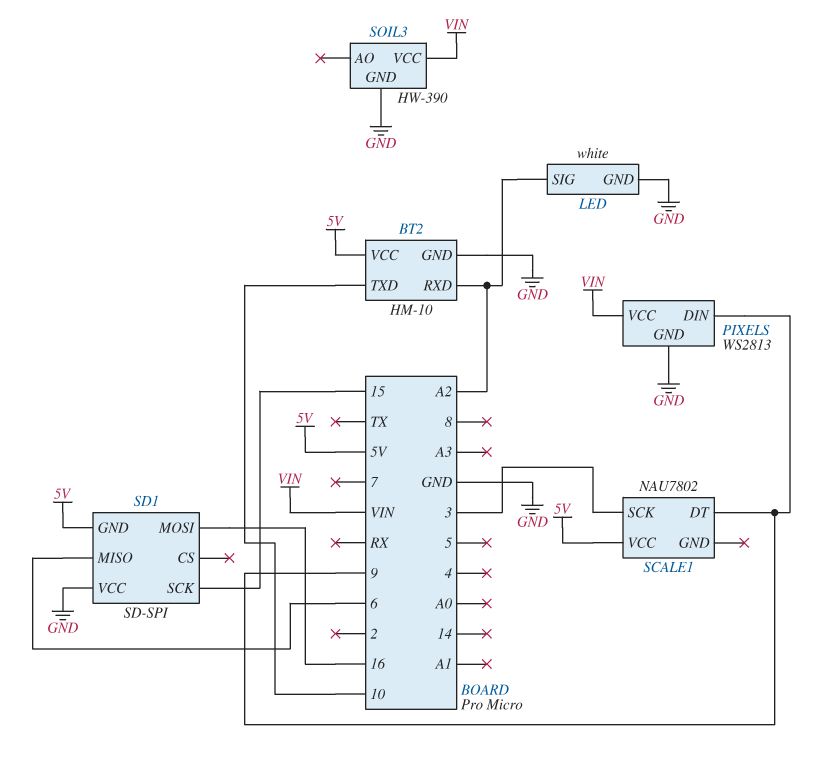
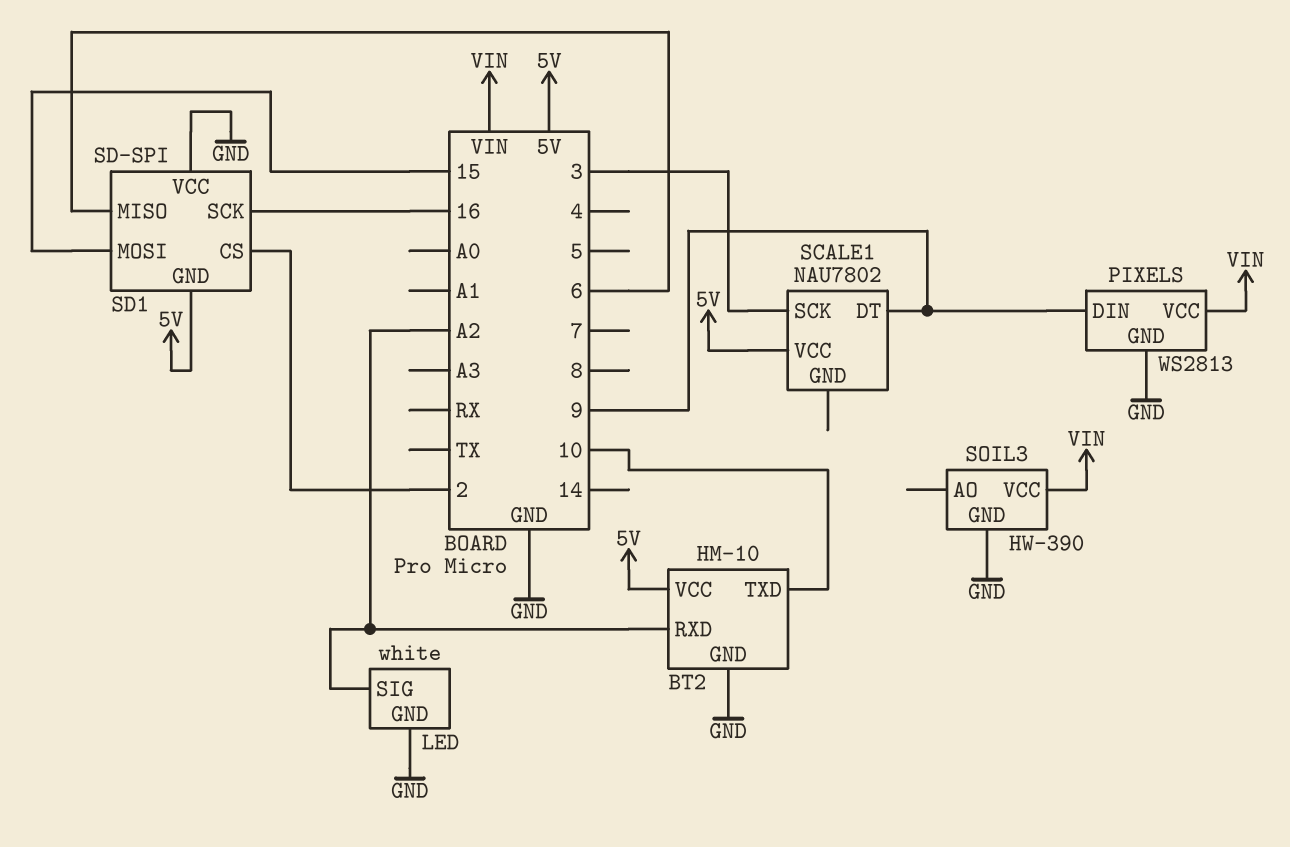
SD1 pin CS: none -> 2
SD1 pin MOSI: 16 -> 15
SD1 pin SCK: 15 -> 16

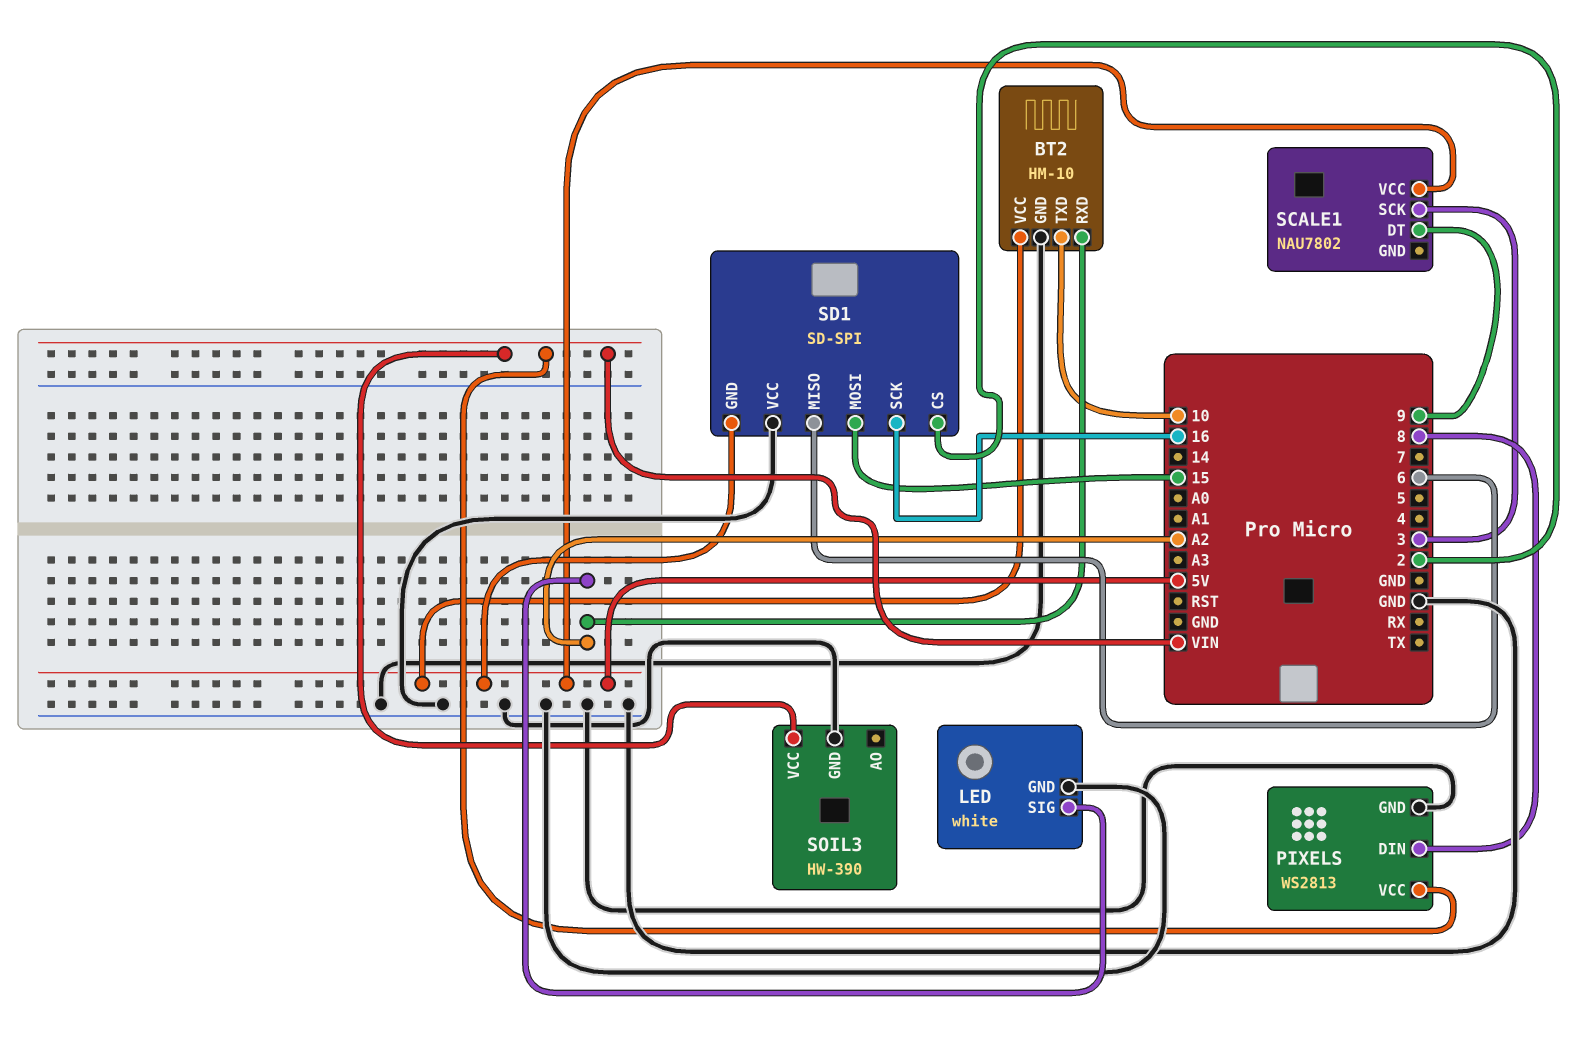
PIXELS pin DIN: 9 -> 8

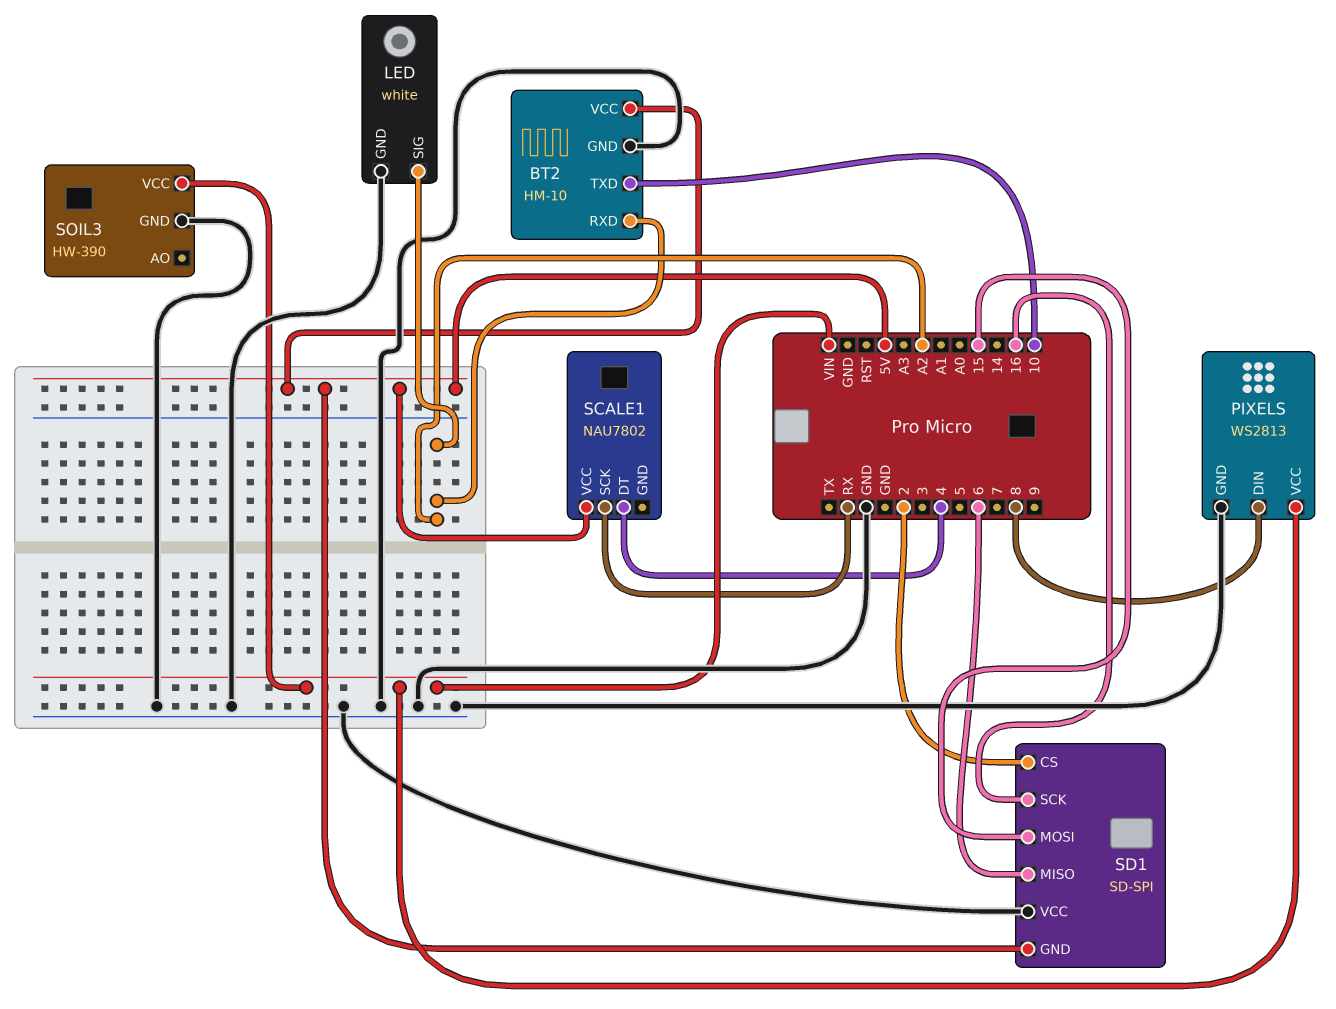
SCALE1 pin DT: 9 -> 4
SCALE1 pin SCK: 3 -> RX

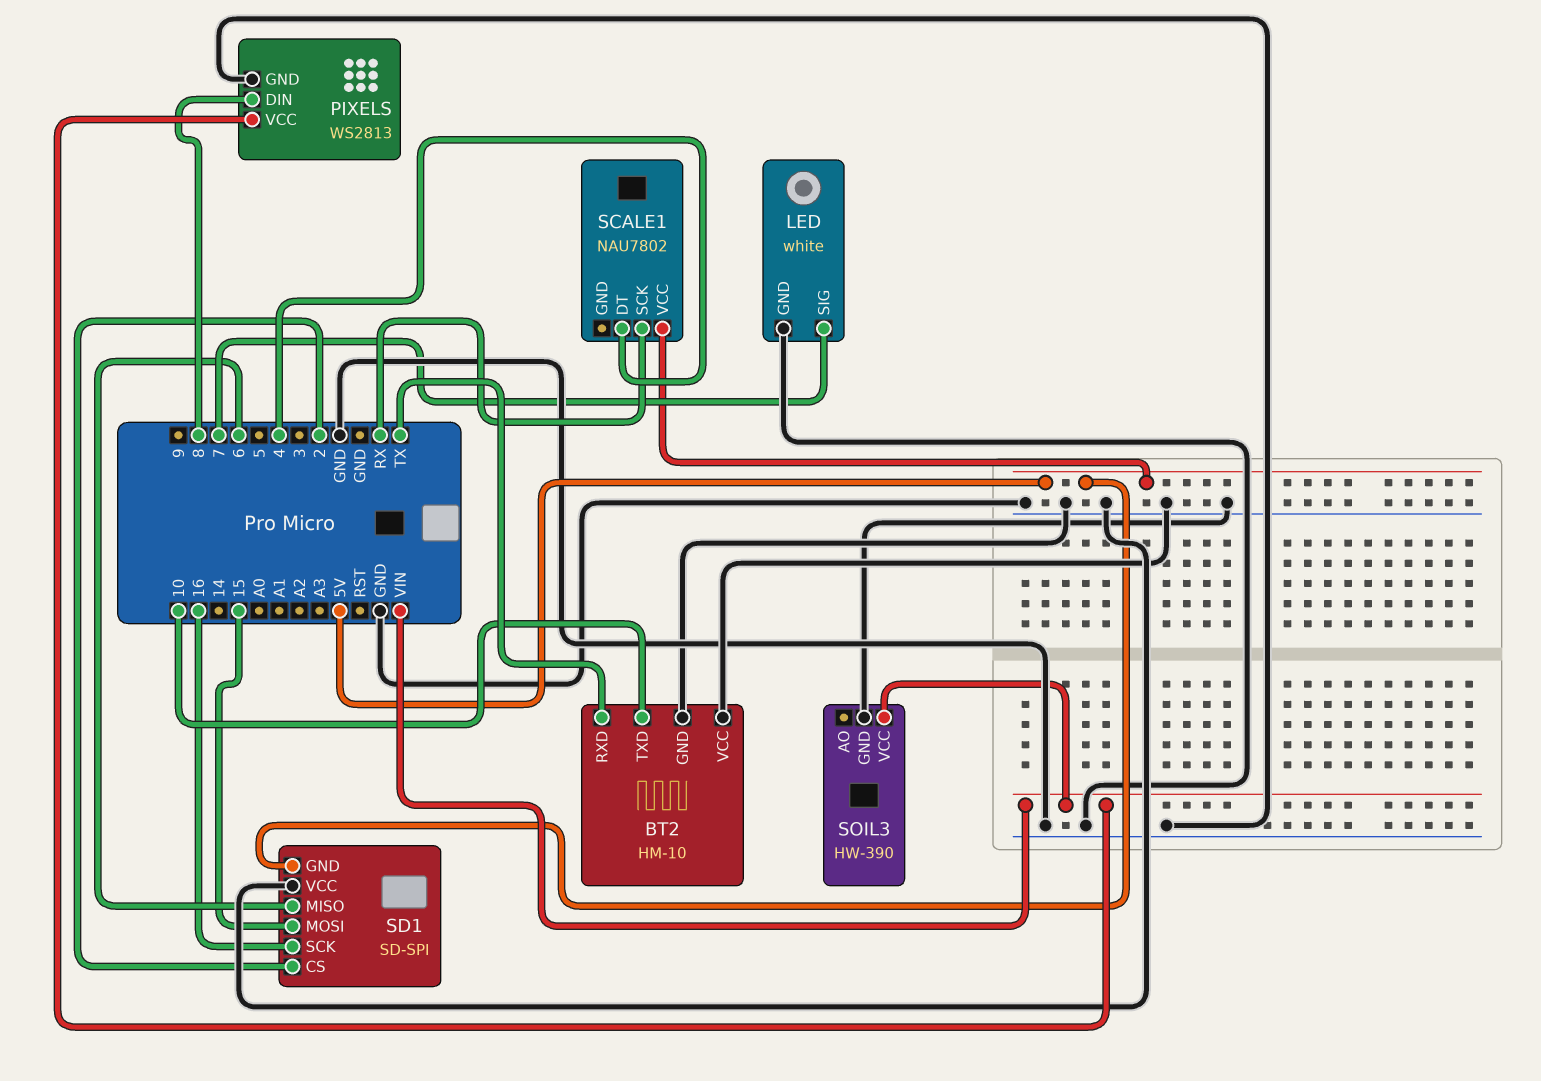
BT2 pin RXD: A2 -> TX
BT2 pin VCC: 5V -> GND
LED pin SIG: A2 -> 7

